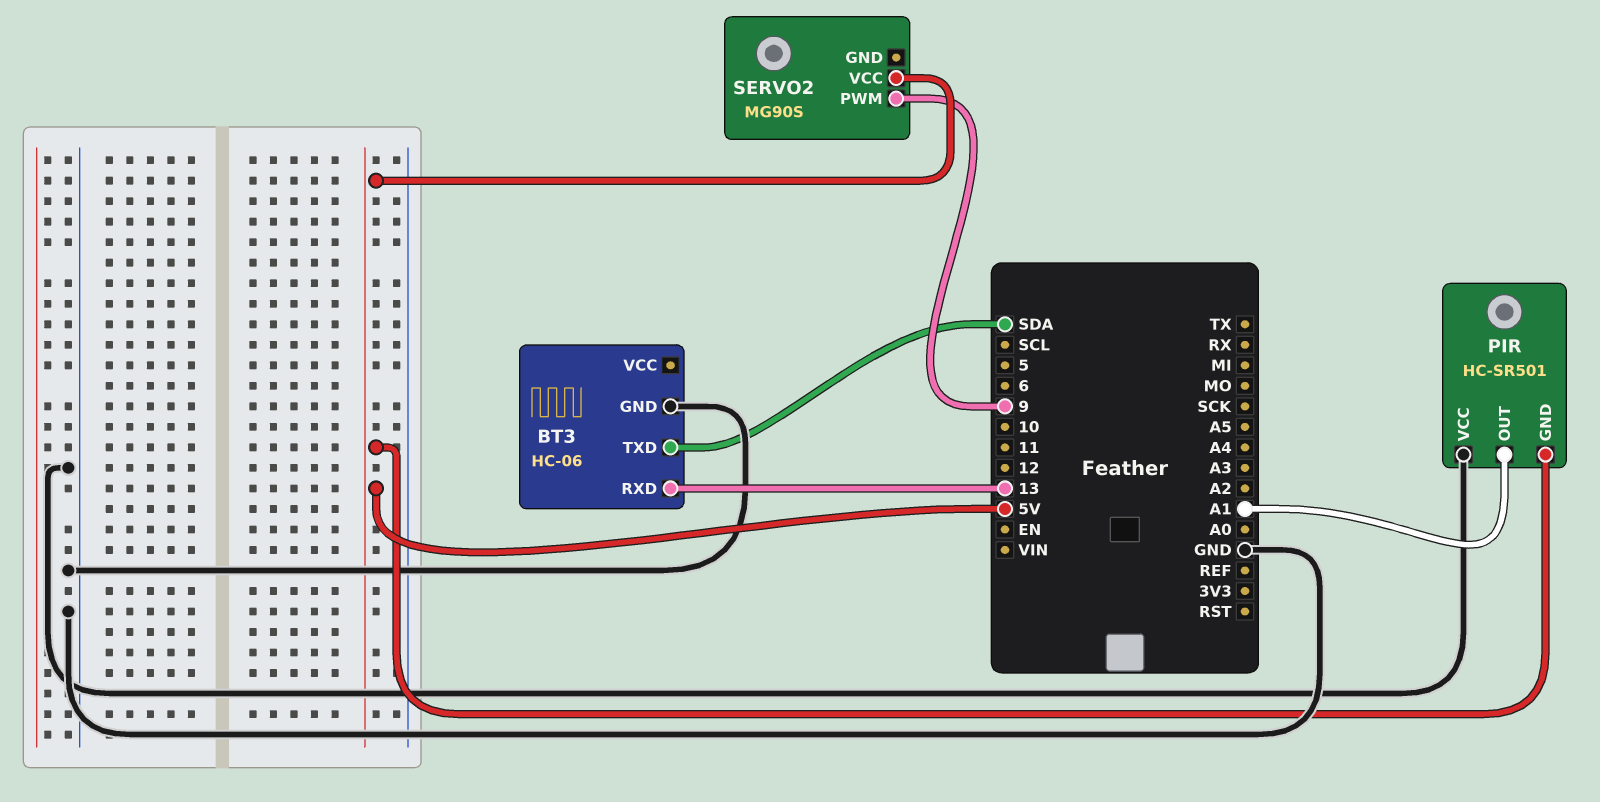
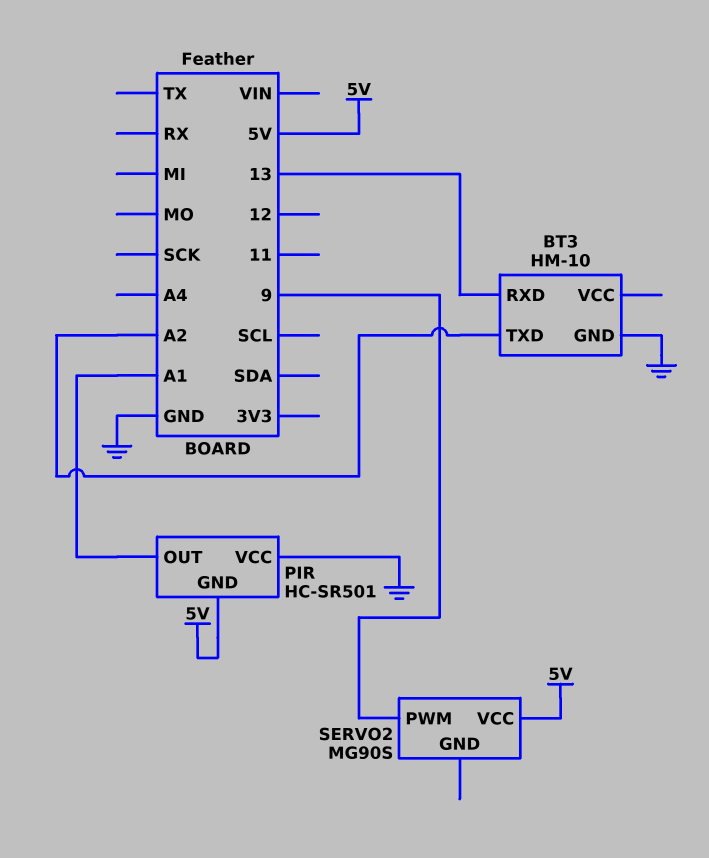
BT3: HC-06 -> HM-10
BT3 pin TXD: SDA -> A2

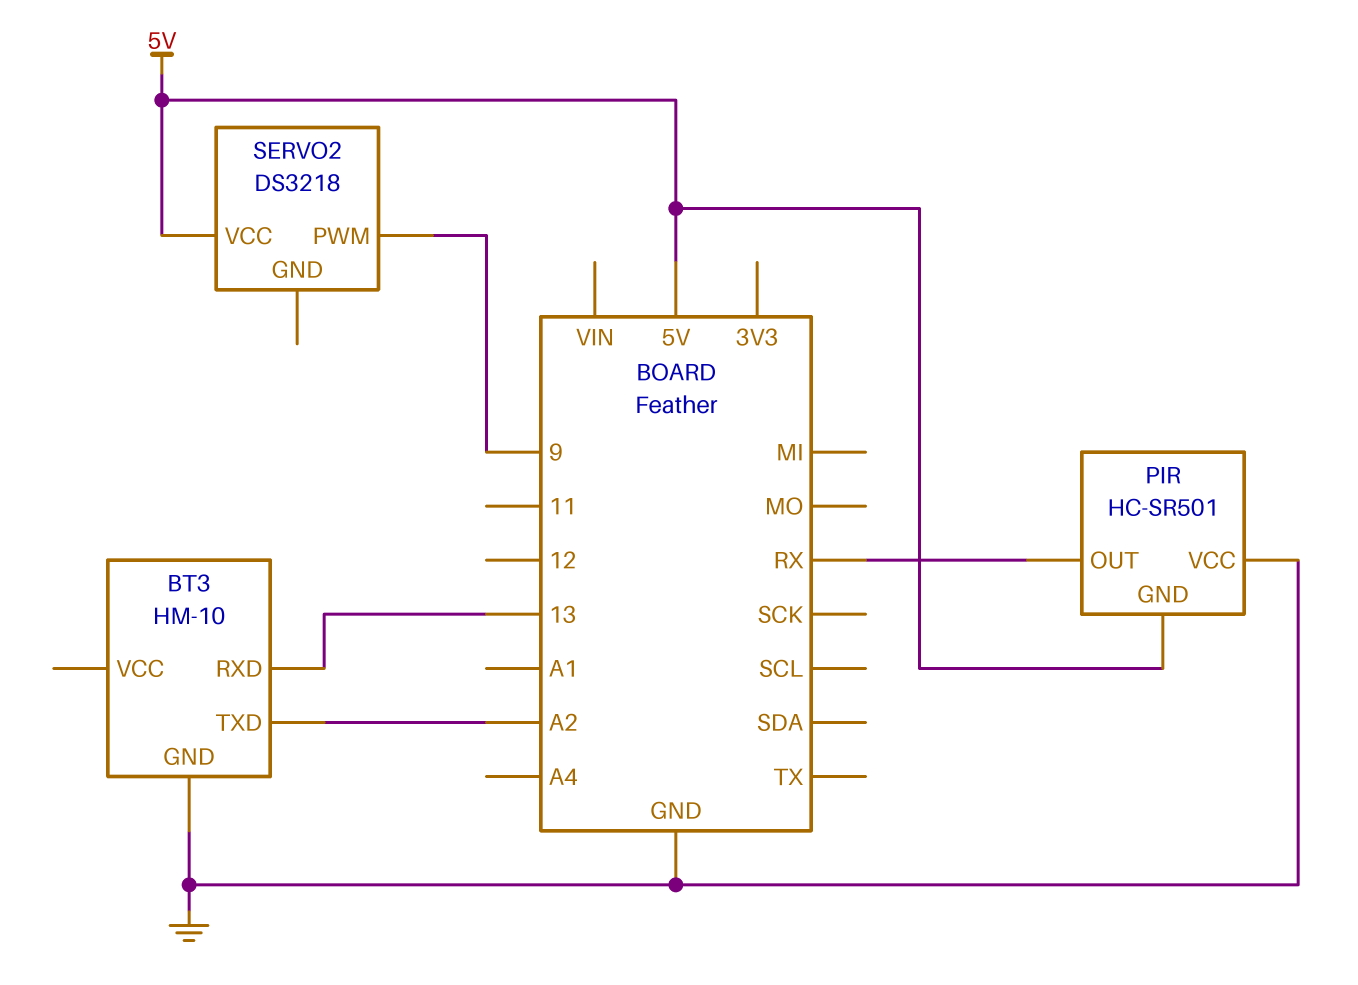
PIR pin OUT: A1 -> RX
SERVO2: MG90S -> DS3218

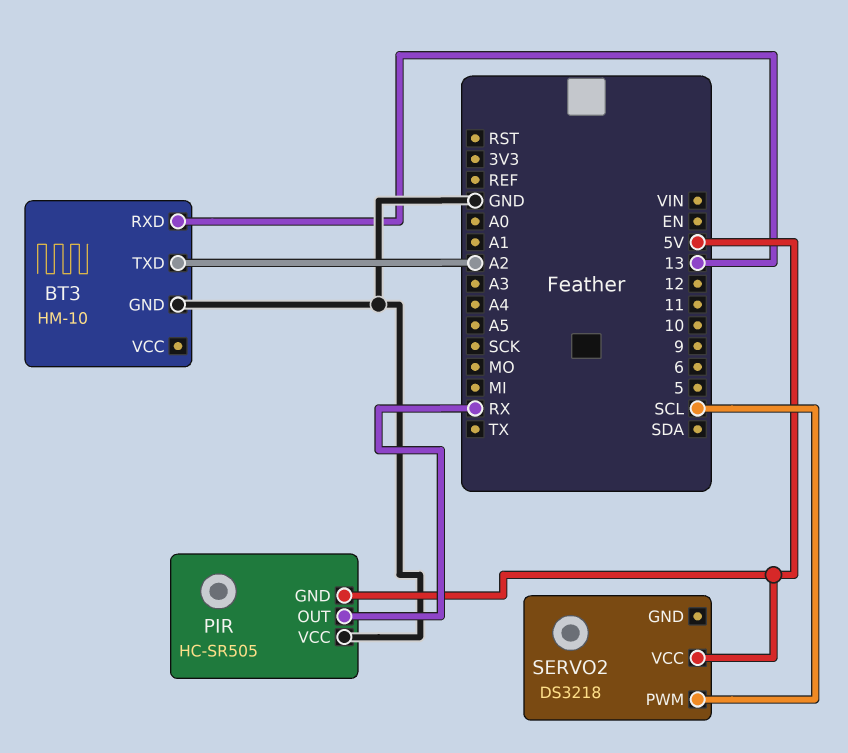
PIR: HC-SR501 -> HC-SR505
SERVO2 pin PWM: 9 -> SCL

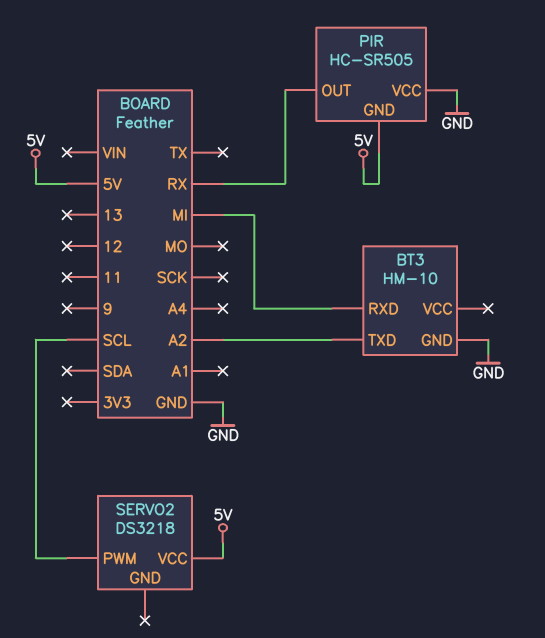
BT3 pin RXD: 13 -> MI

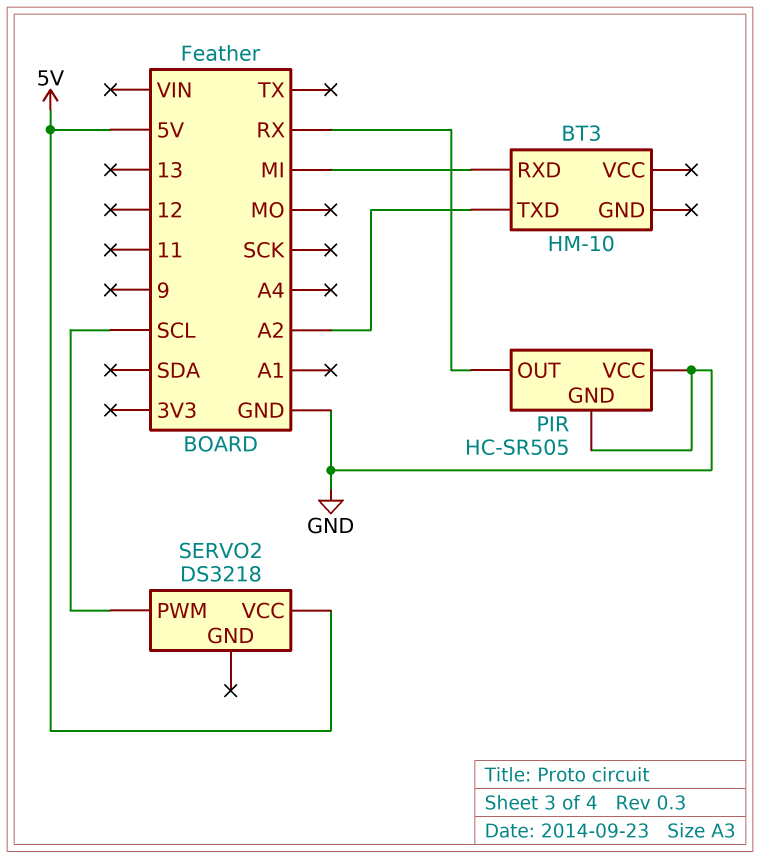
BT3 pin GND: GND -> none
PIR pin GND: 5V -> GND

